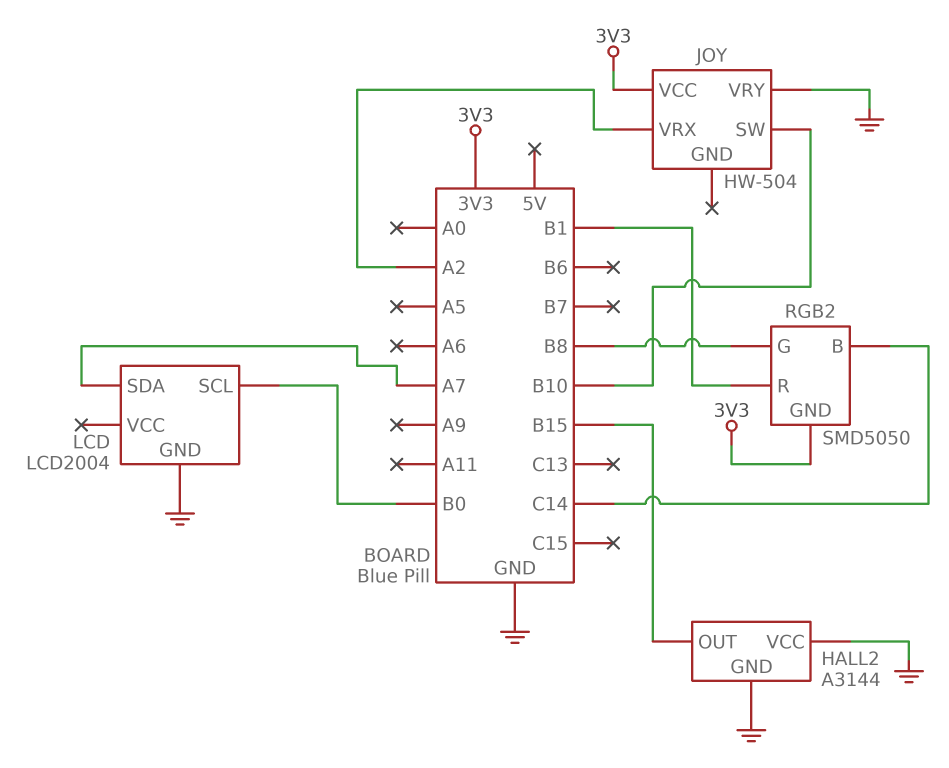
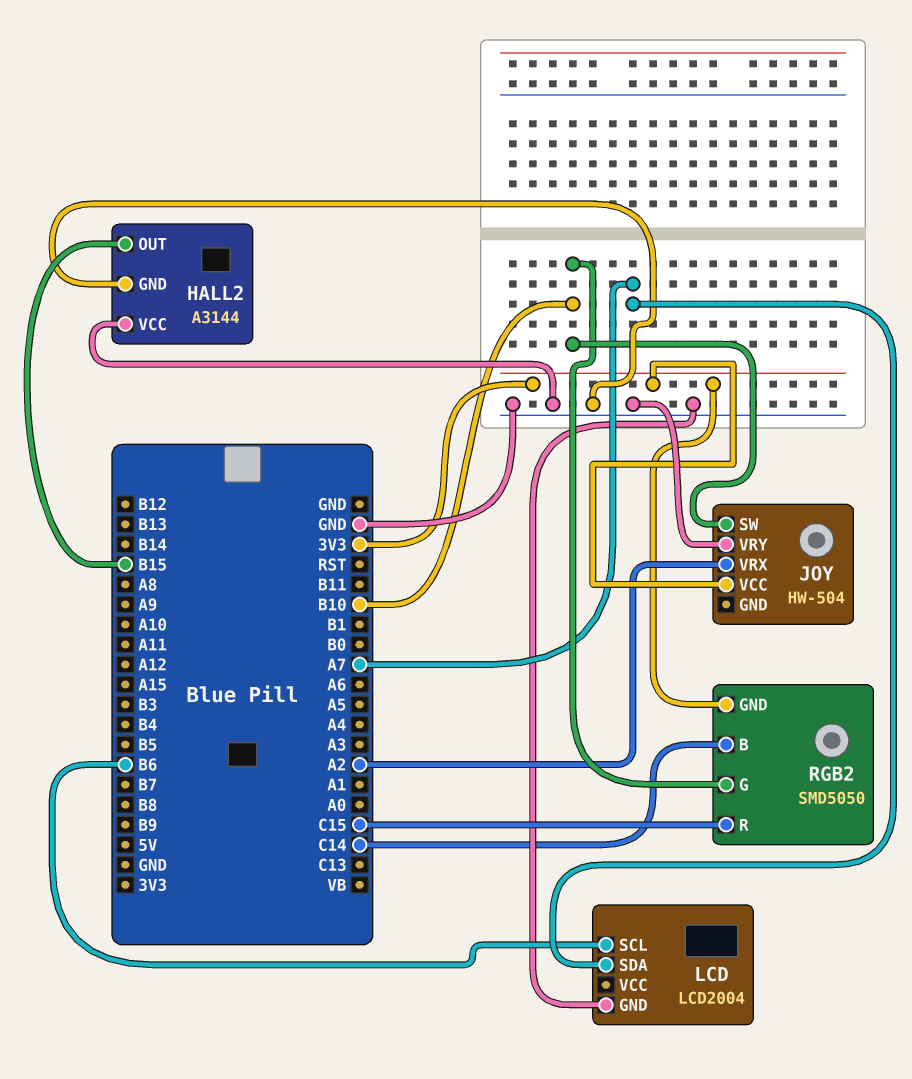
LCD pin SCL: B0 -> B6
RGB2 pin G: B8 -> B10
RGB2 pin R: B1 -> C15

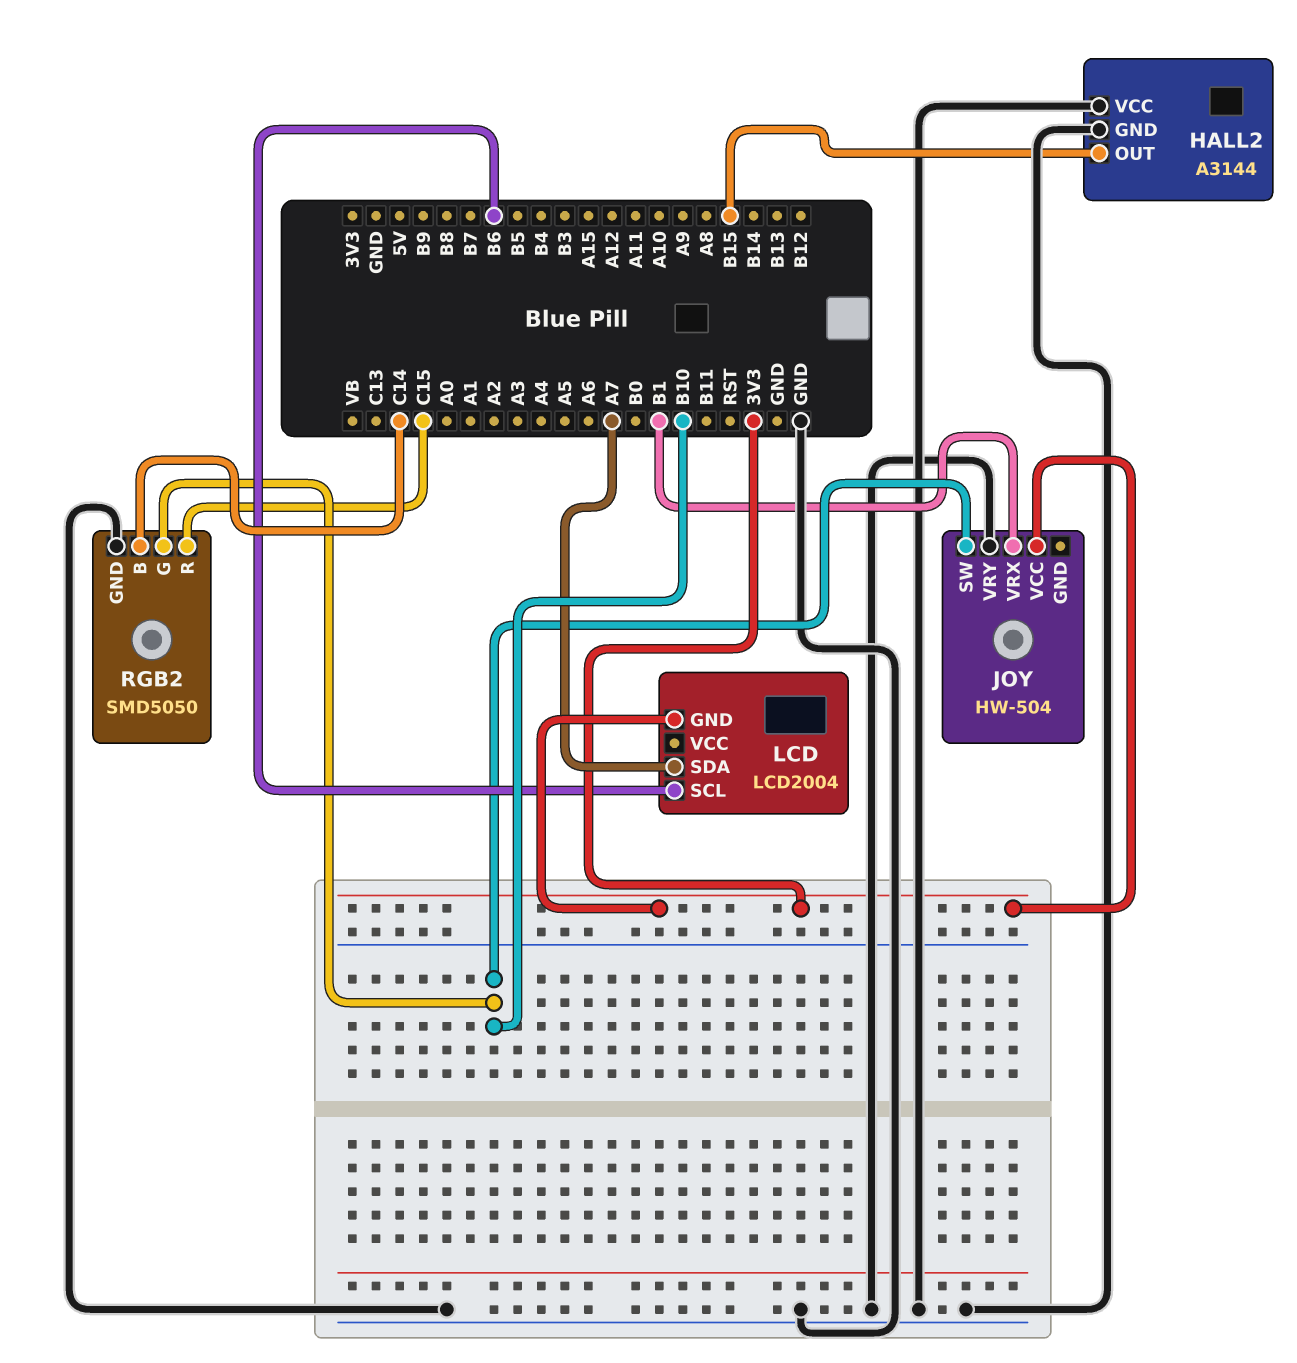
JOY pin VRX: A2 -> B1
LCD pin GND: GND -> 3V3
RGB2 pin GND: 3V3 -> GND

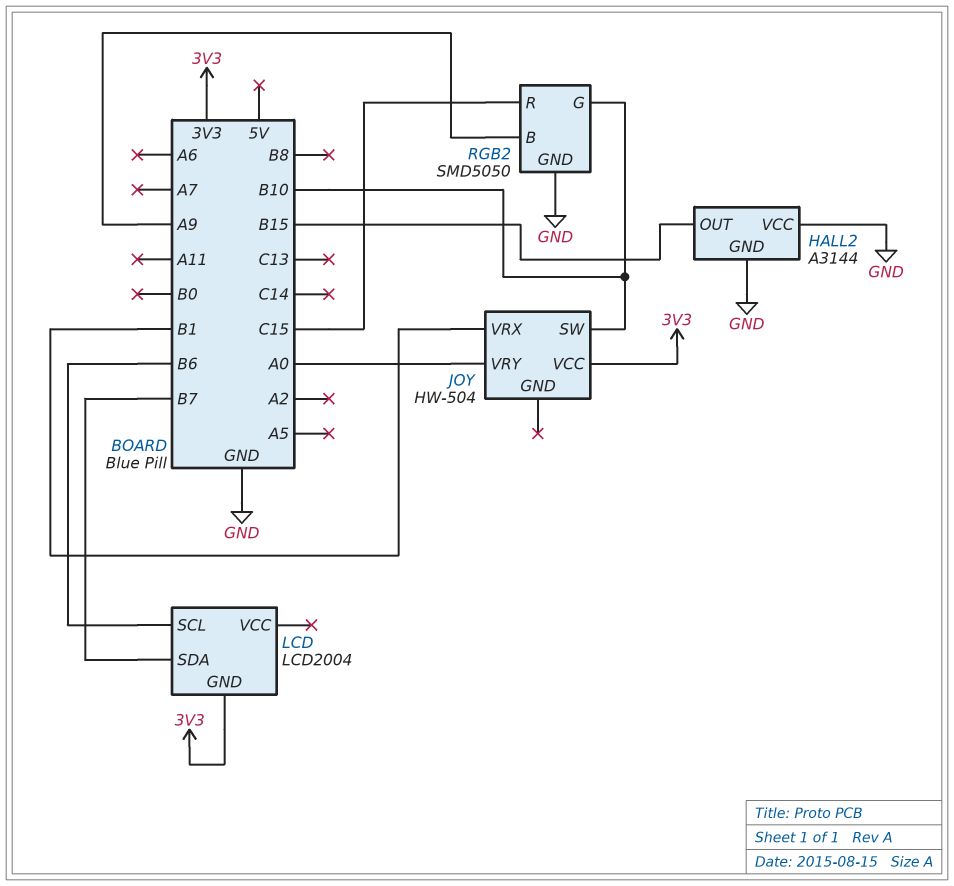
JOY pin VRY: GND -> A0
LCD pin SDA: A7 -> B7
RGB2 pin B: C14 -> A9

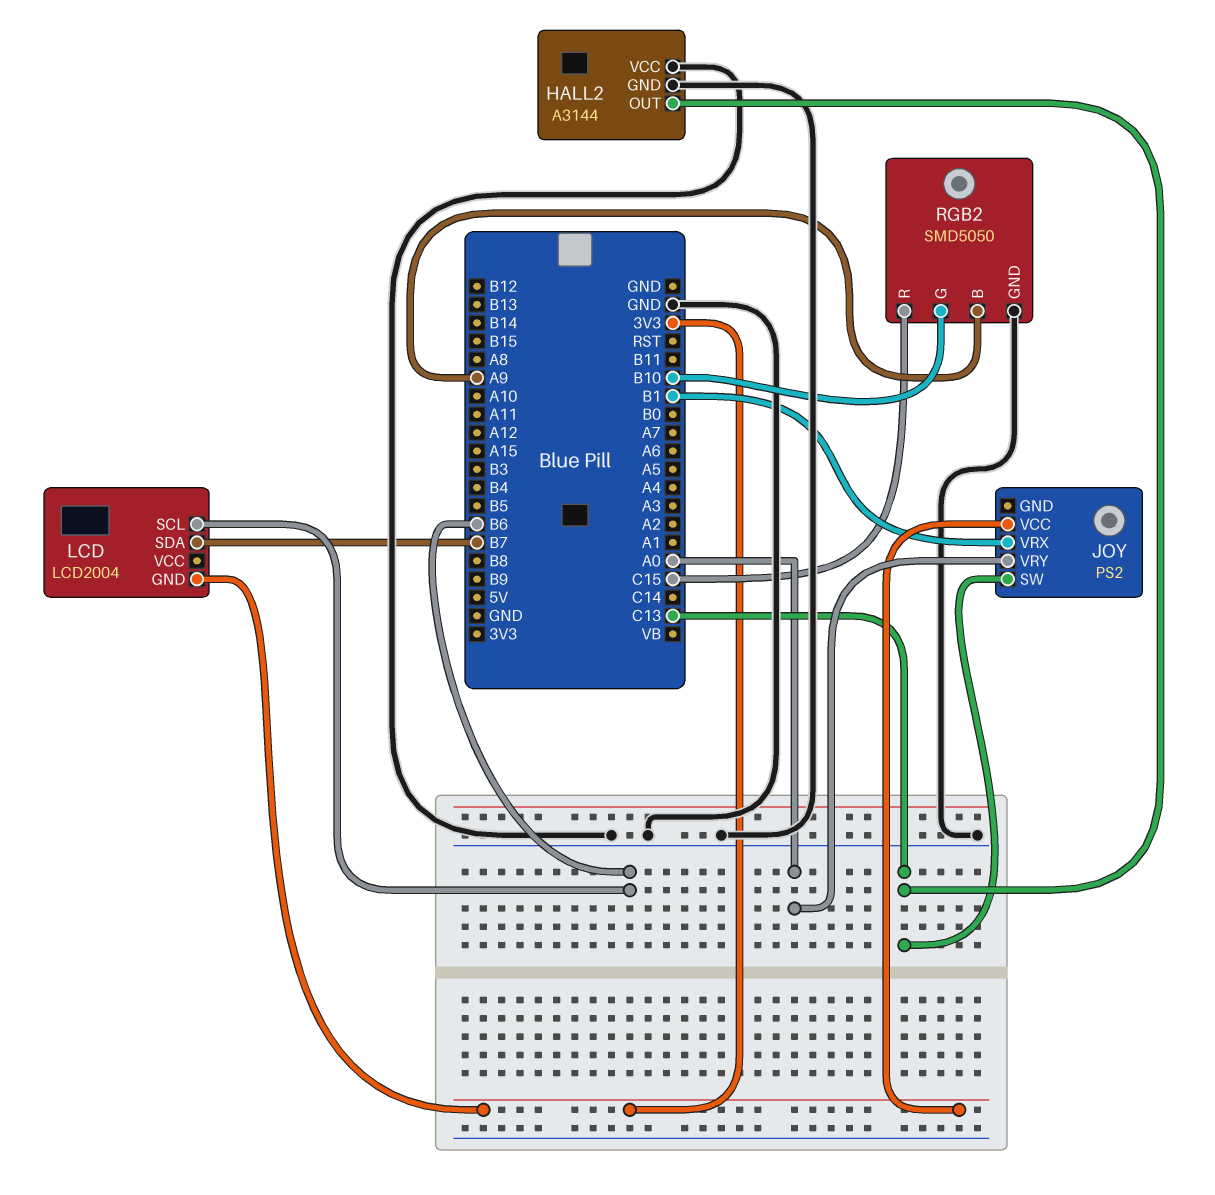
HALL2 pin OUT: B15 -> C13
JOY: HW-504 -> PS2
JOY pin SW: B10 -> C13

